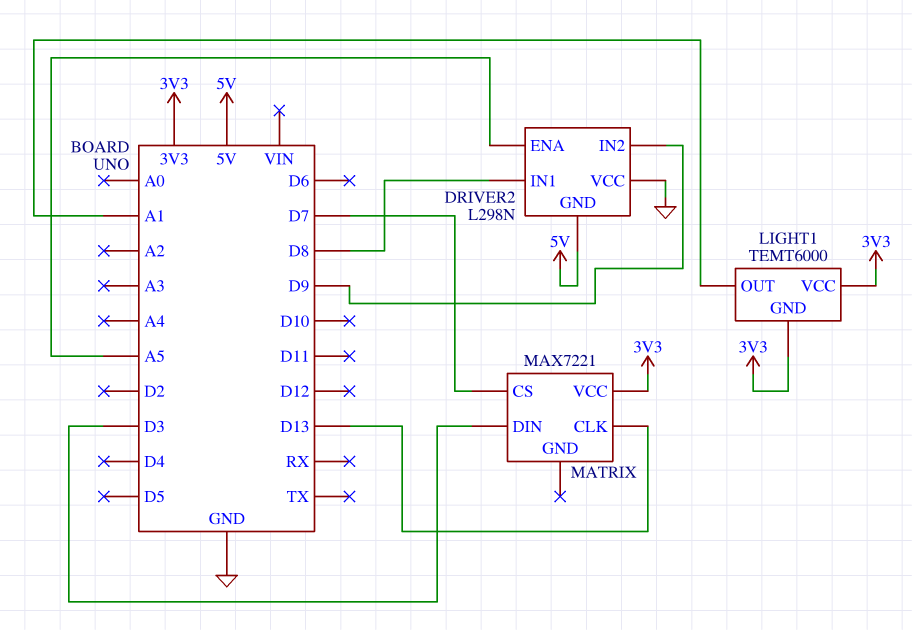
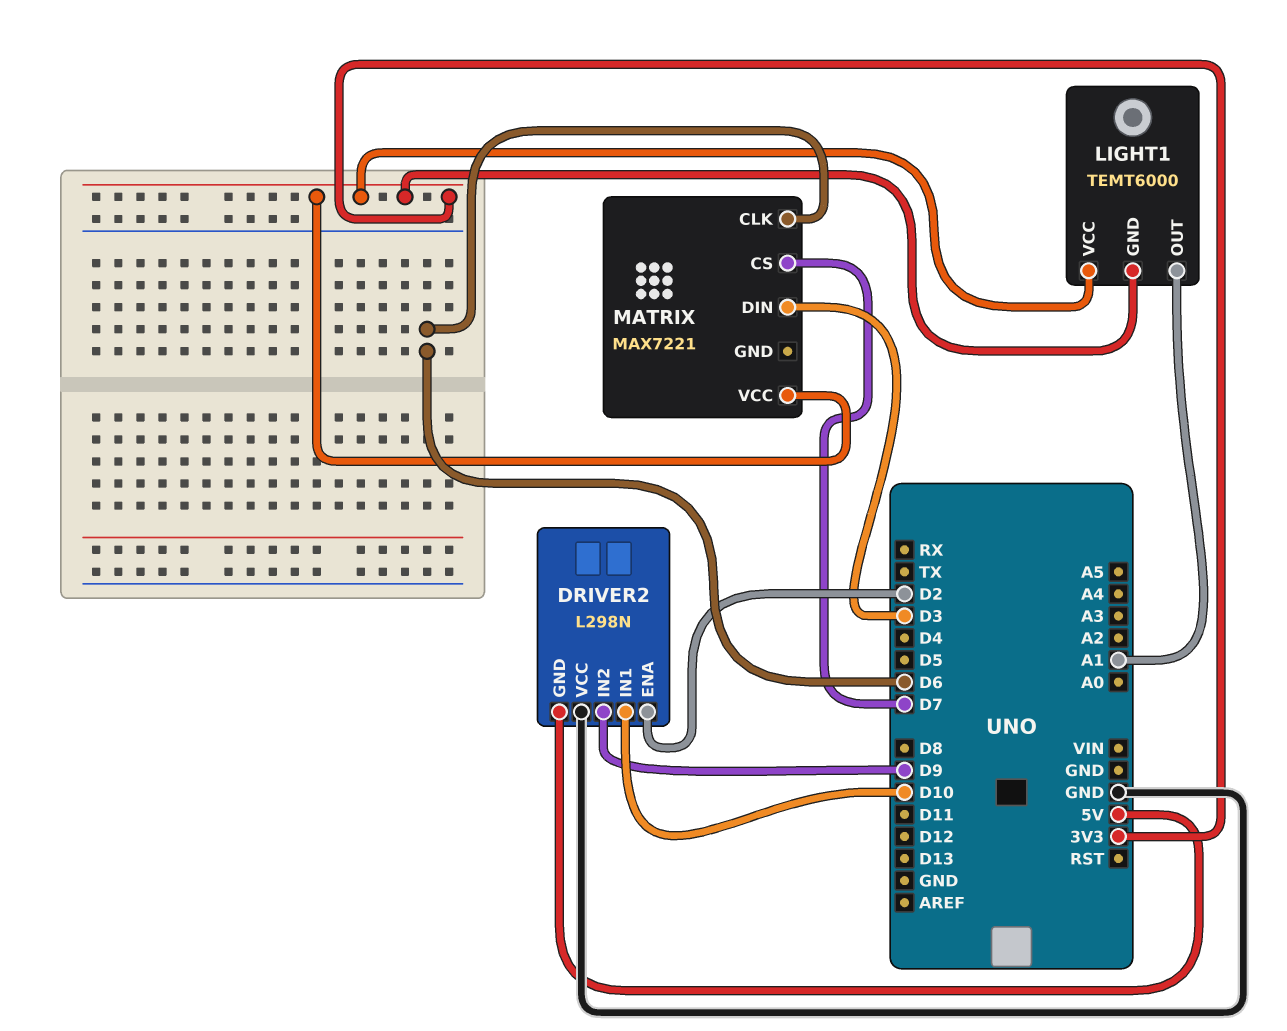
DRIVER2 pin ENA: A5 -> D2
DRIVER2 pin IN1: D8 -> D10
MATRIX pin CLK: D13 -> D6

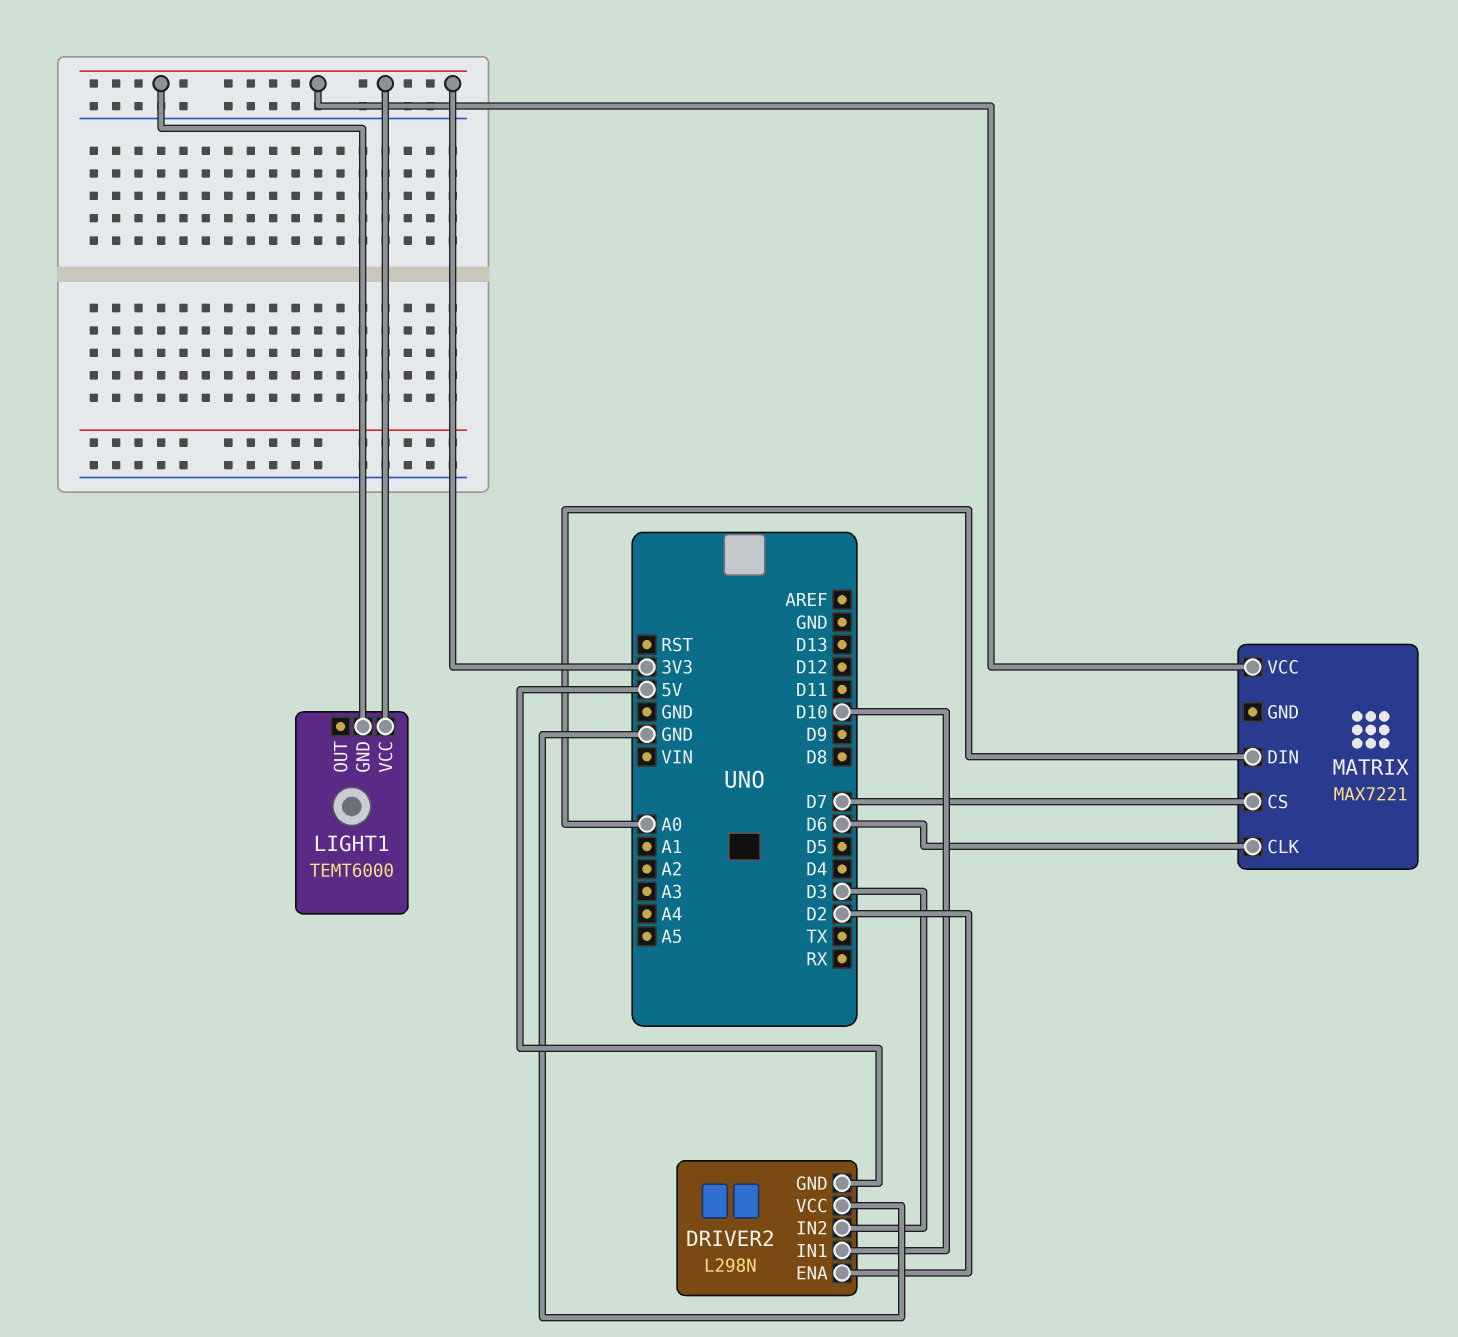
DRIVER2 pin IN2: D9 -> D3
LIGHT1 pin OUT: A1 -> none
MATRIX pin DIN: D3 -> A0

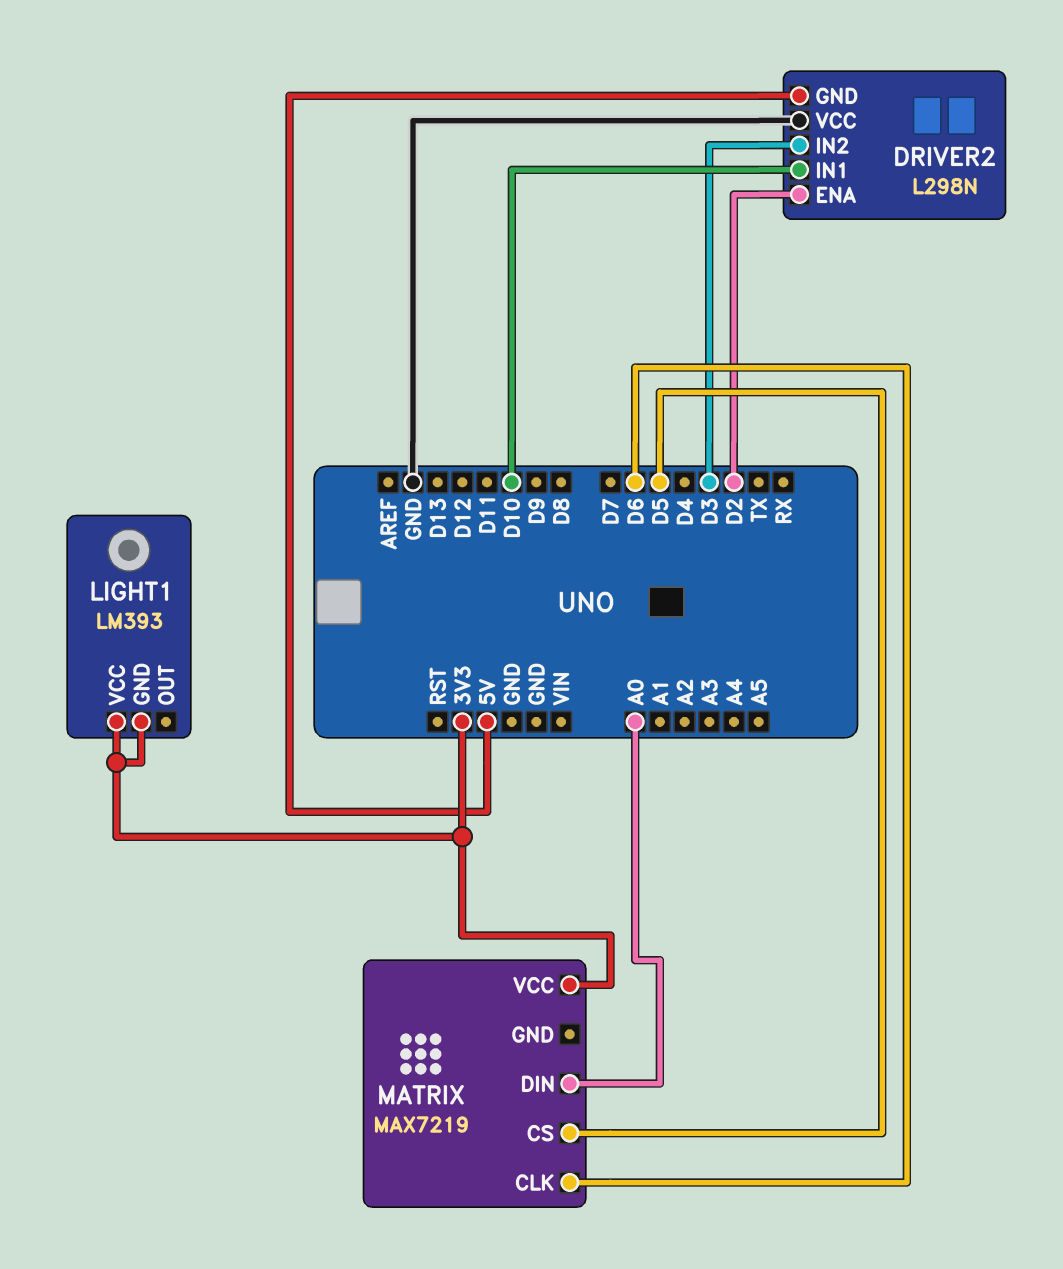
LIGHT1: TEMT6000 -> LM393
MATRIX: MAX7221 -> MAX7219
MATRIX pin CS: D7 -> D5

